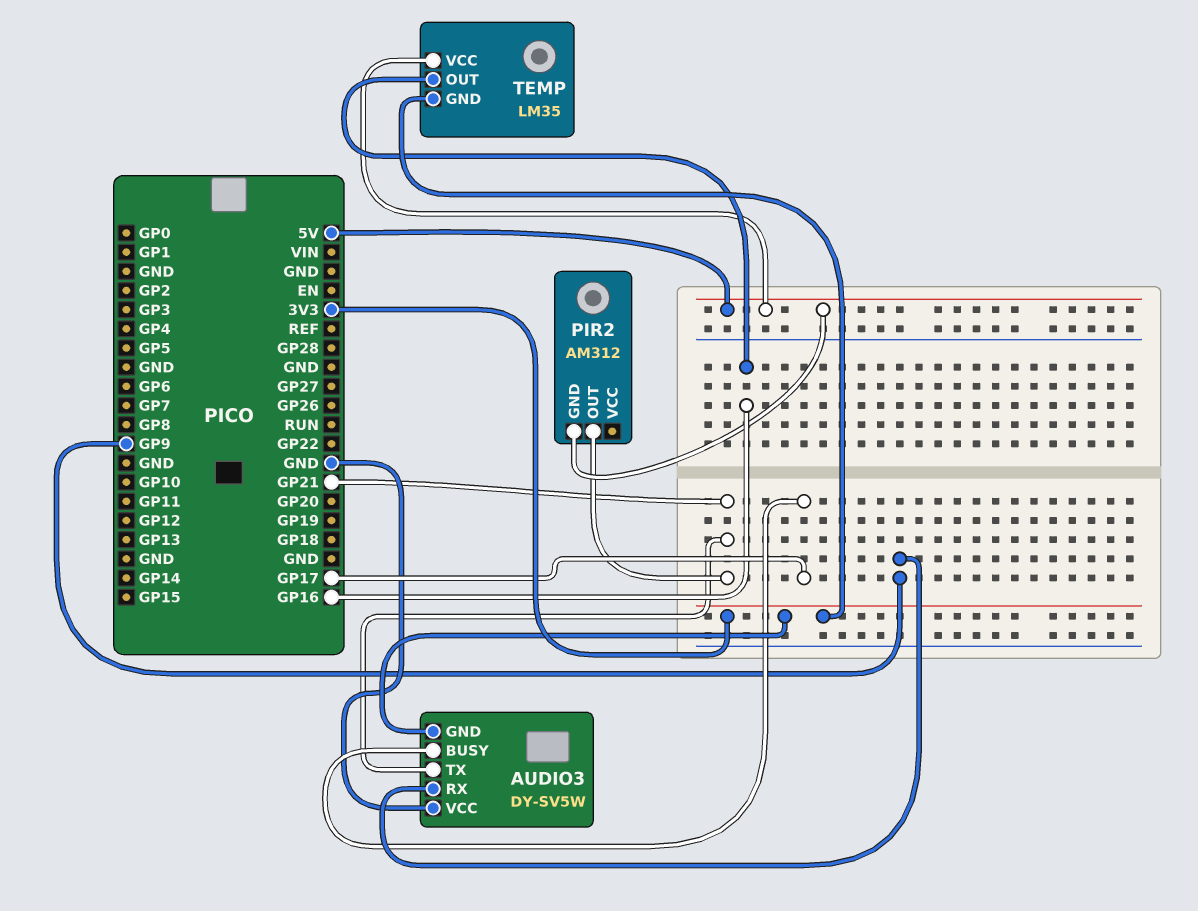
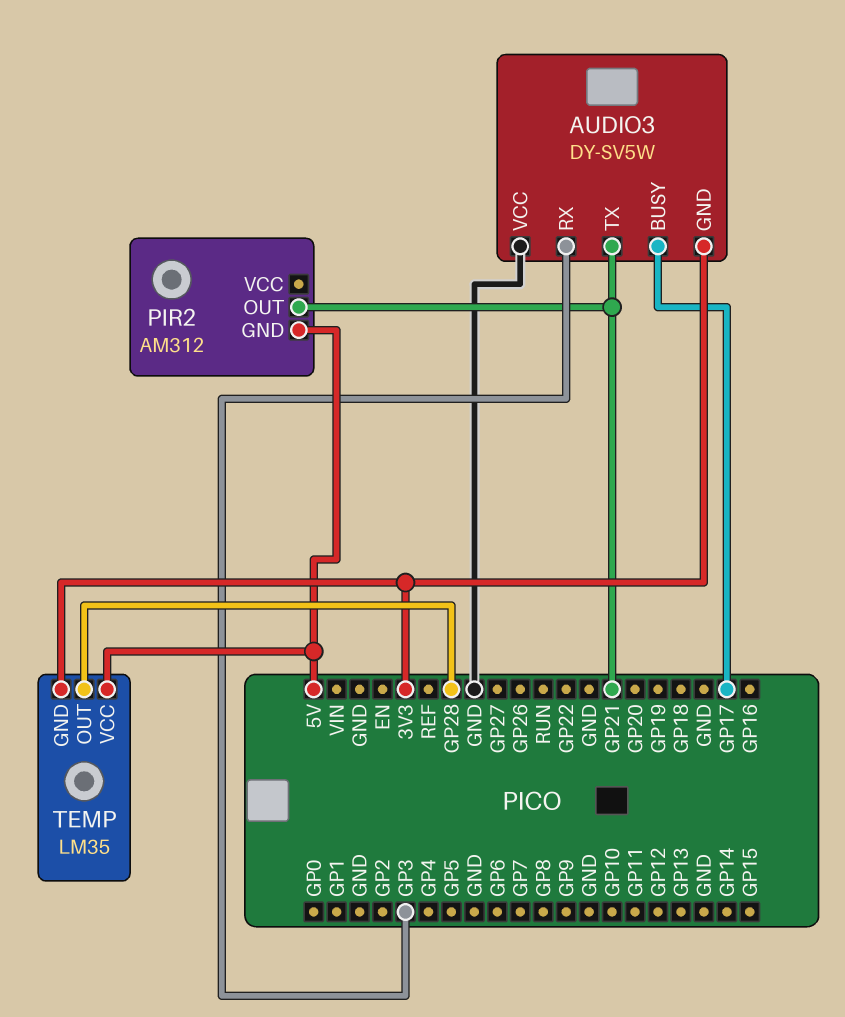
AUDIO3 pin RX: GP9 -> GP3
TEMP pin OUT: GP16 -> GP28

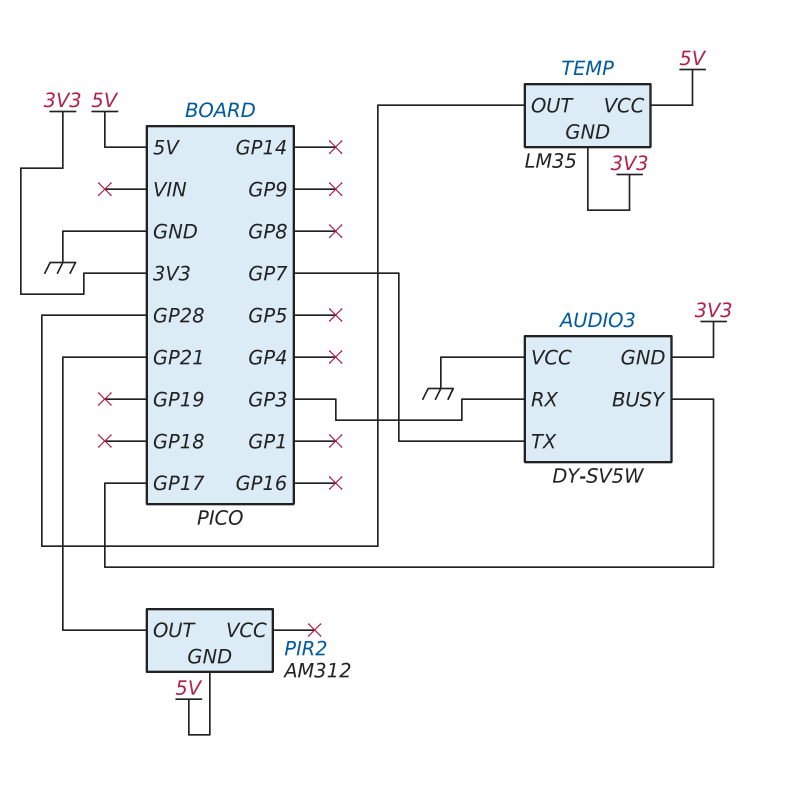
AUDIO3 pin TX: GP21 -> GP7

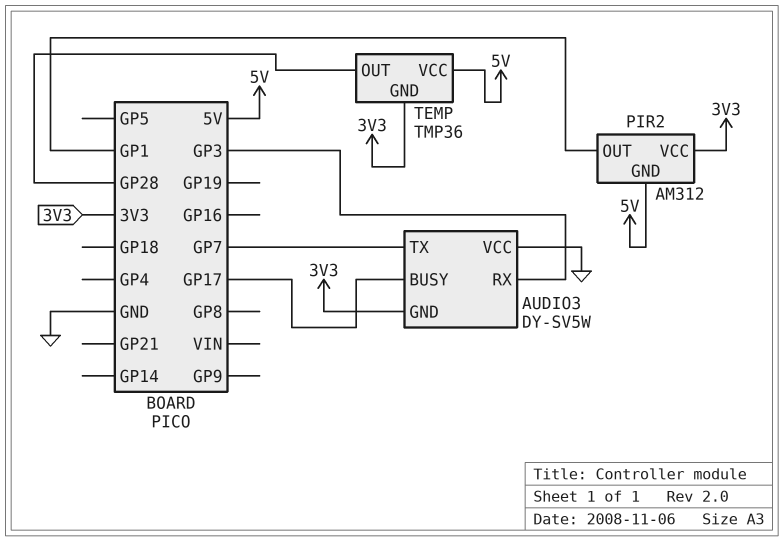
PIR2 pin OUT: GP21 -> GP1
PIR2 pin VCC: none -> 3V3
TEMP: LM35 -> TMP36

